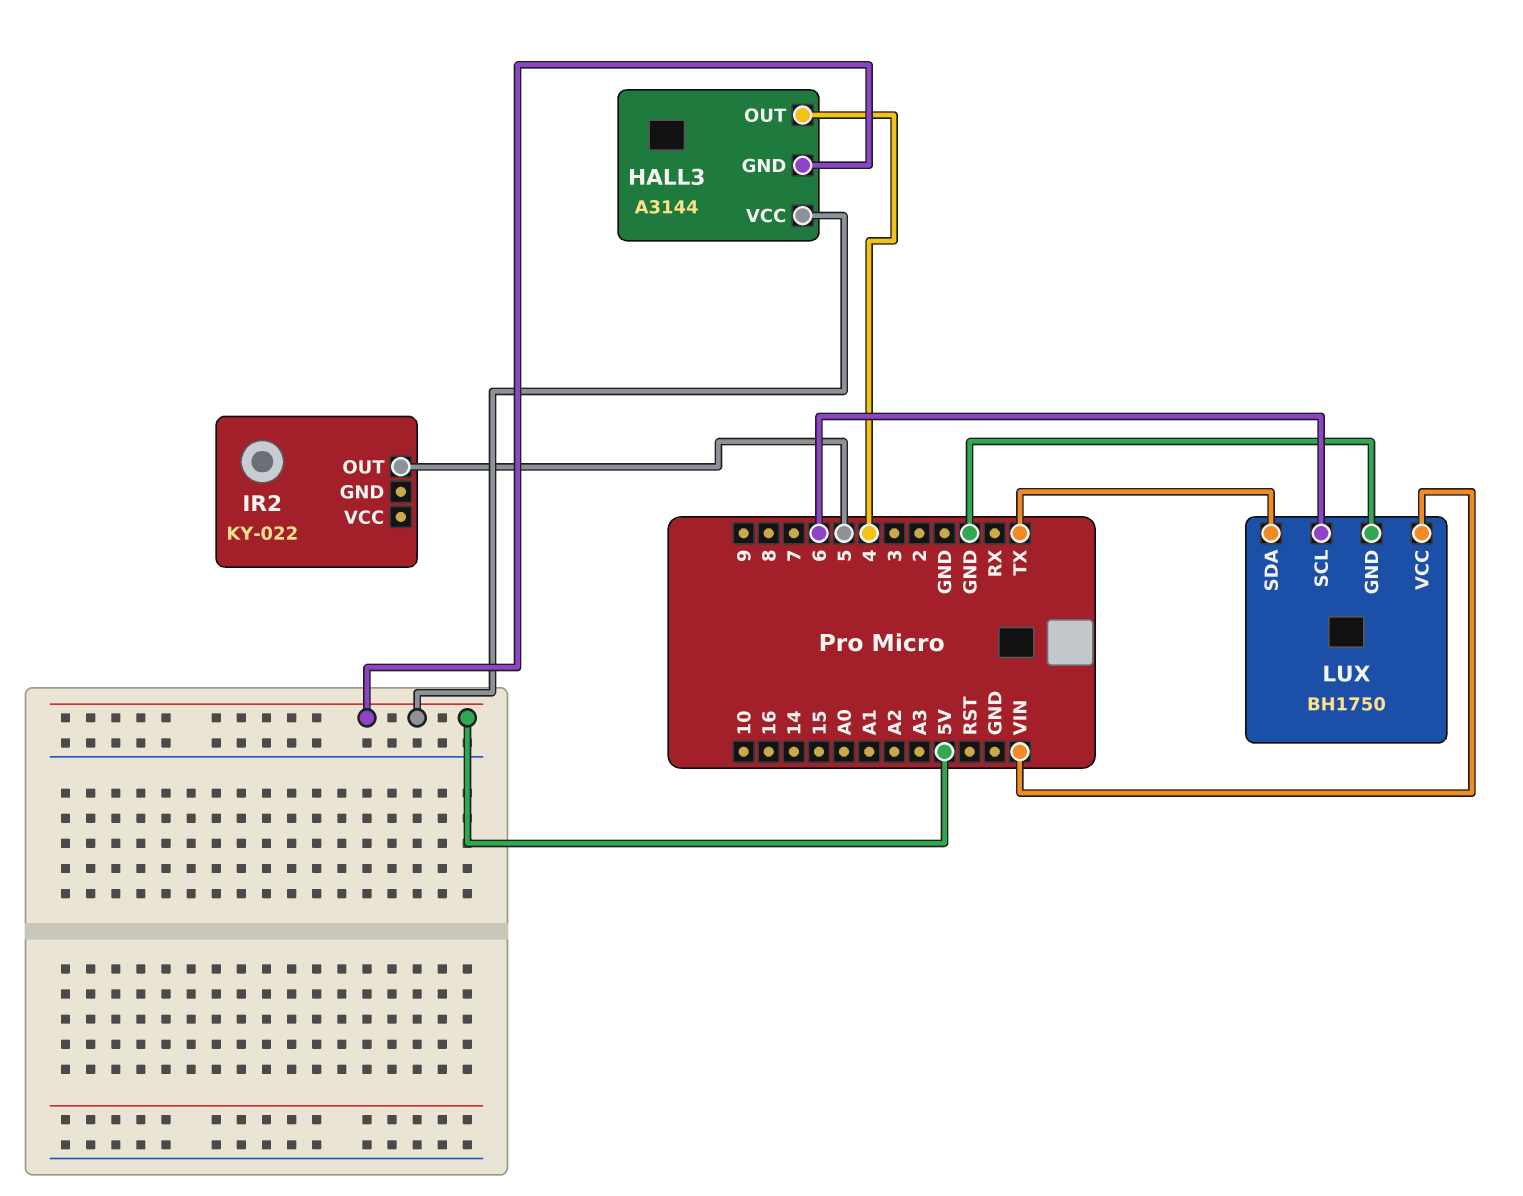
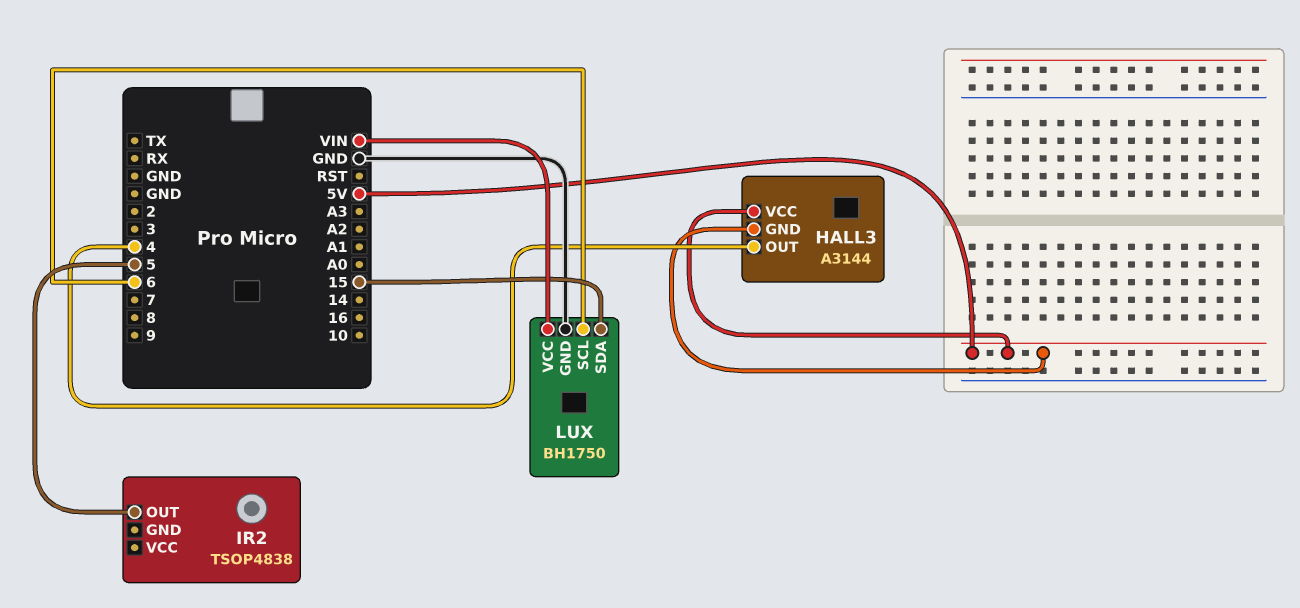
IR2: KY-022 -> TSOP4838
LUX pin SDA: TX -> 15

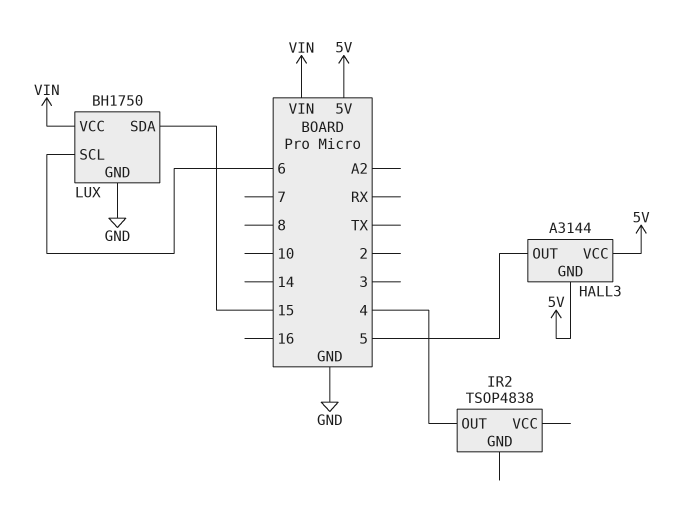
HALL3 pin OUT: 4 -> 5
IR2 pin OUT: 5 -> 4

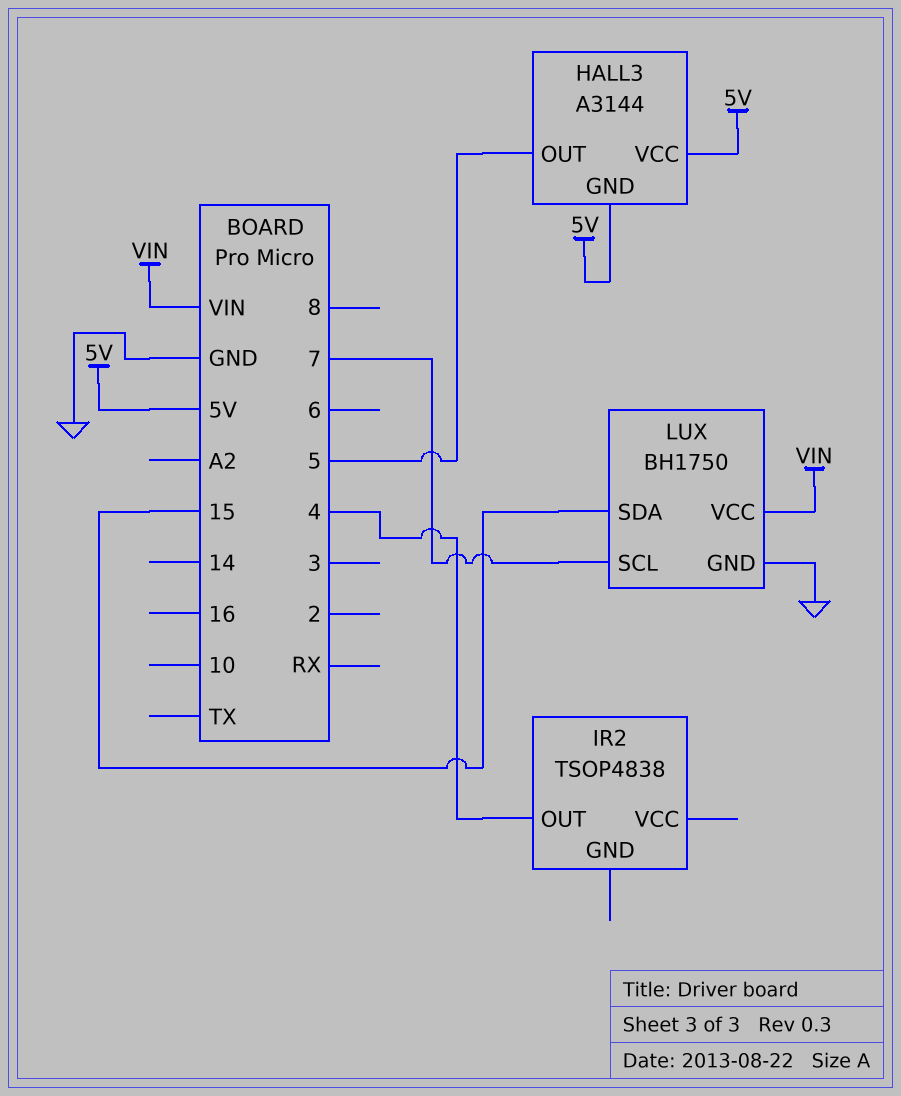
LUX pin SCL: 6 -> 7

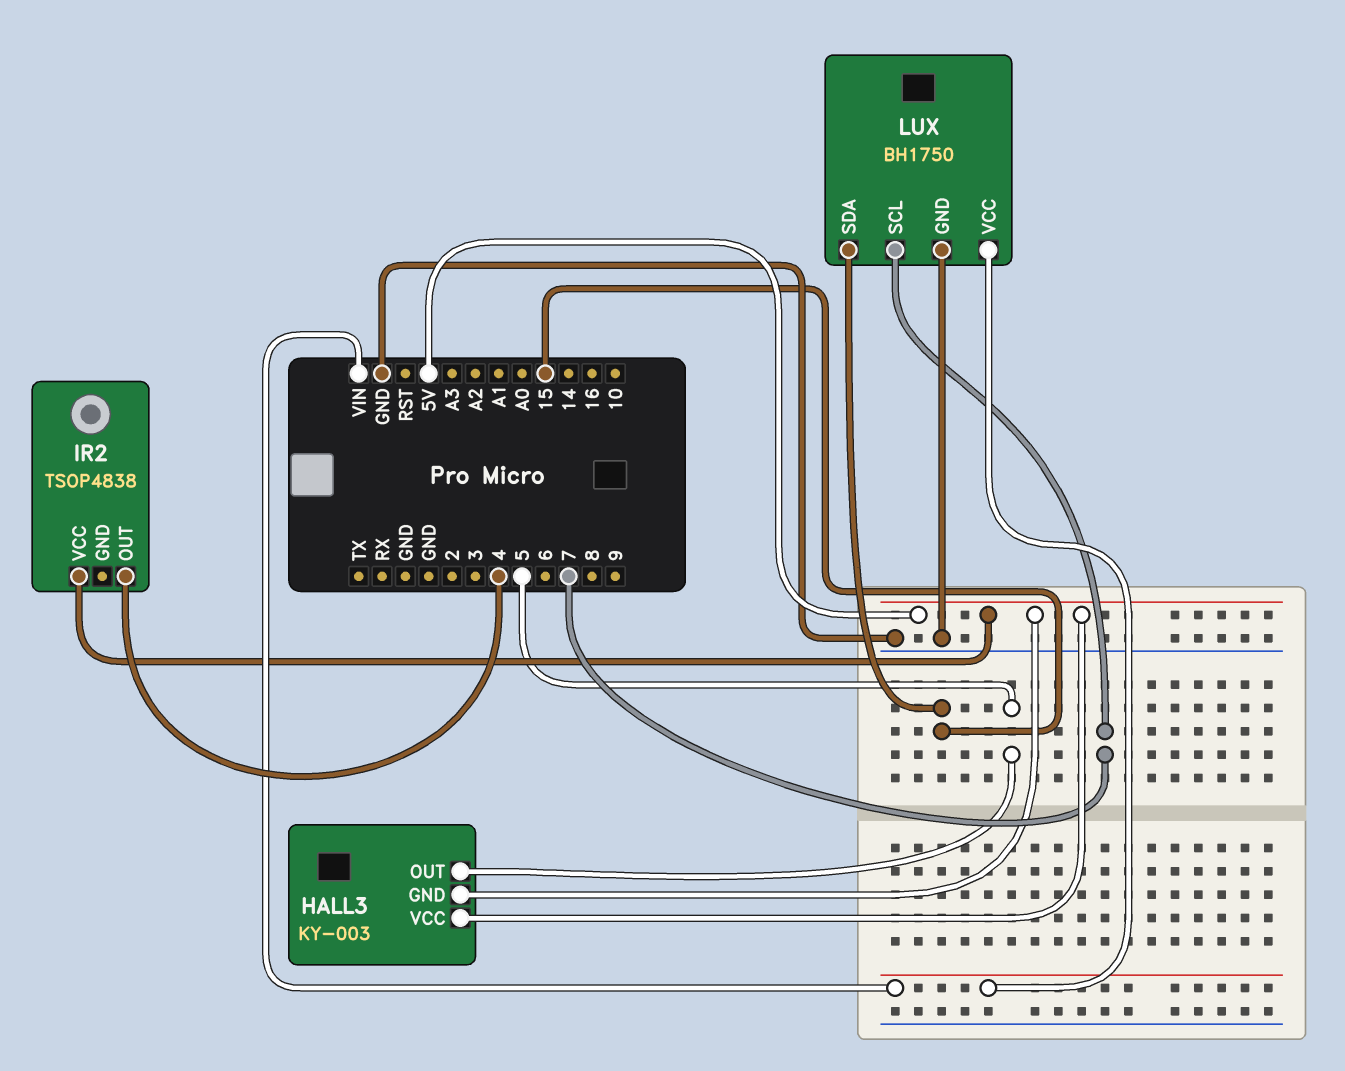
HALL3: A3144 -> KY-003
IR2 pin VCC: none -> 5V

